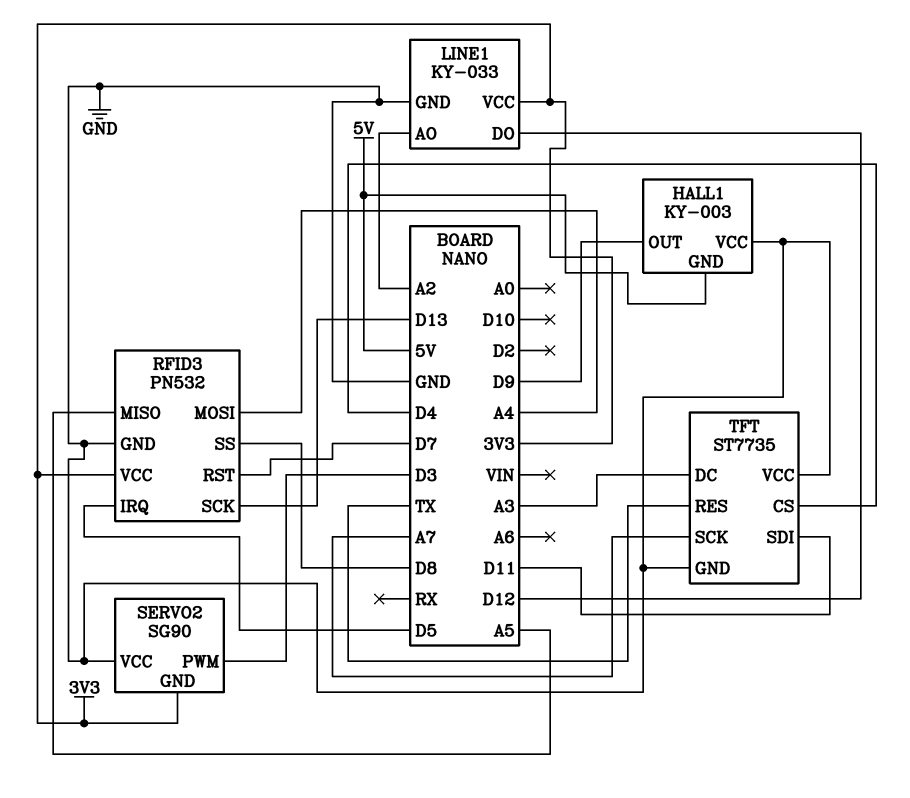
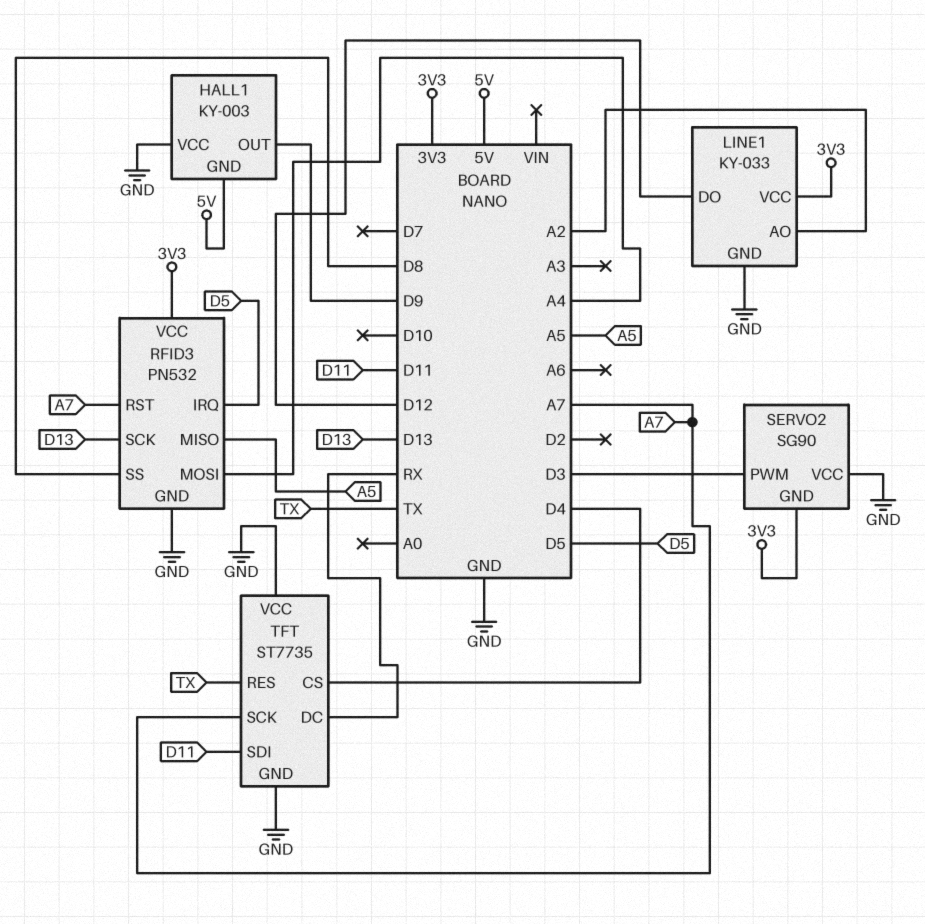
RFID3 pin RST: D7 -> A7
TFT pin DC: A3 -> RX

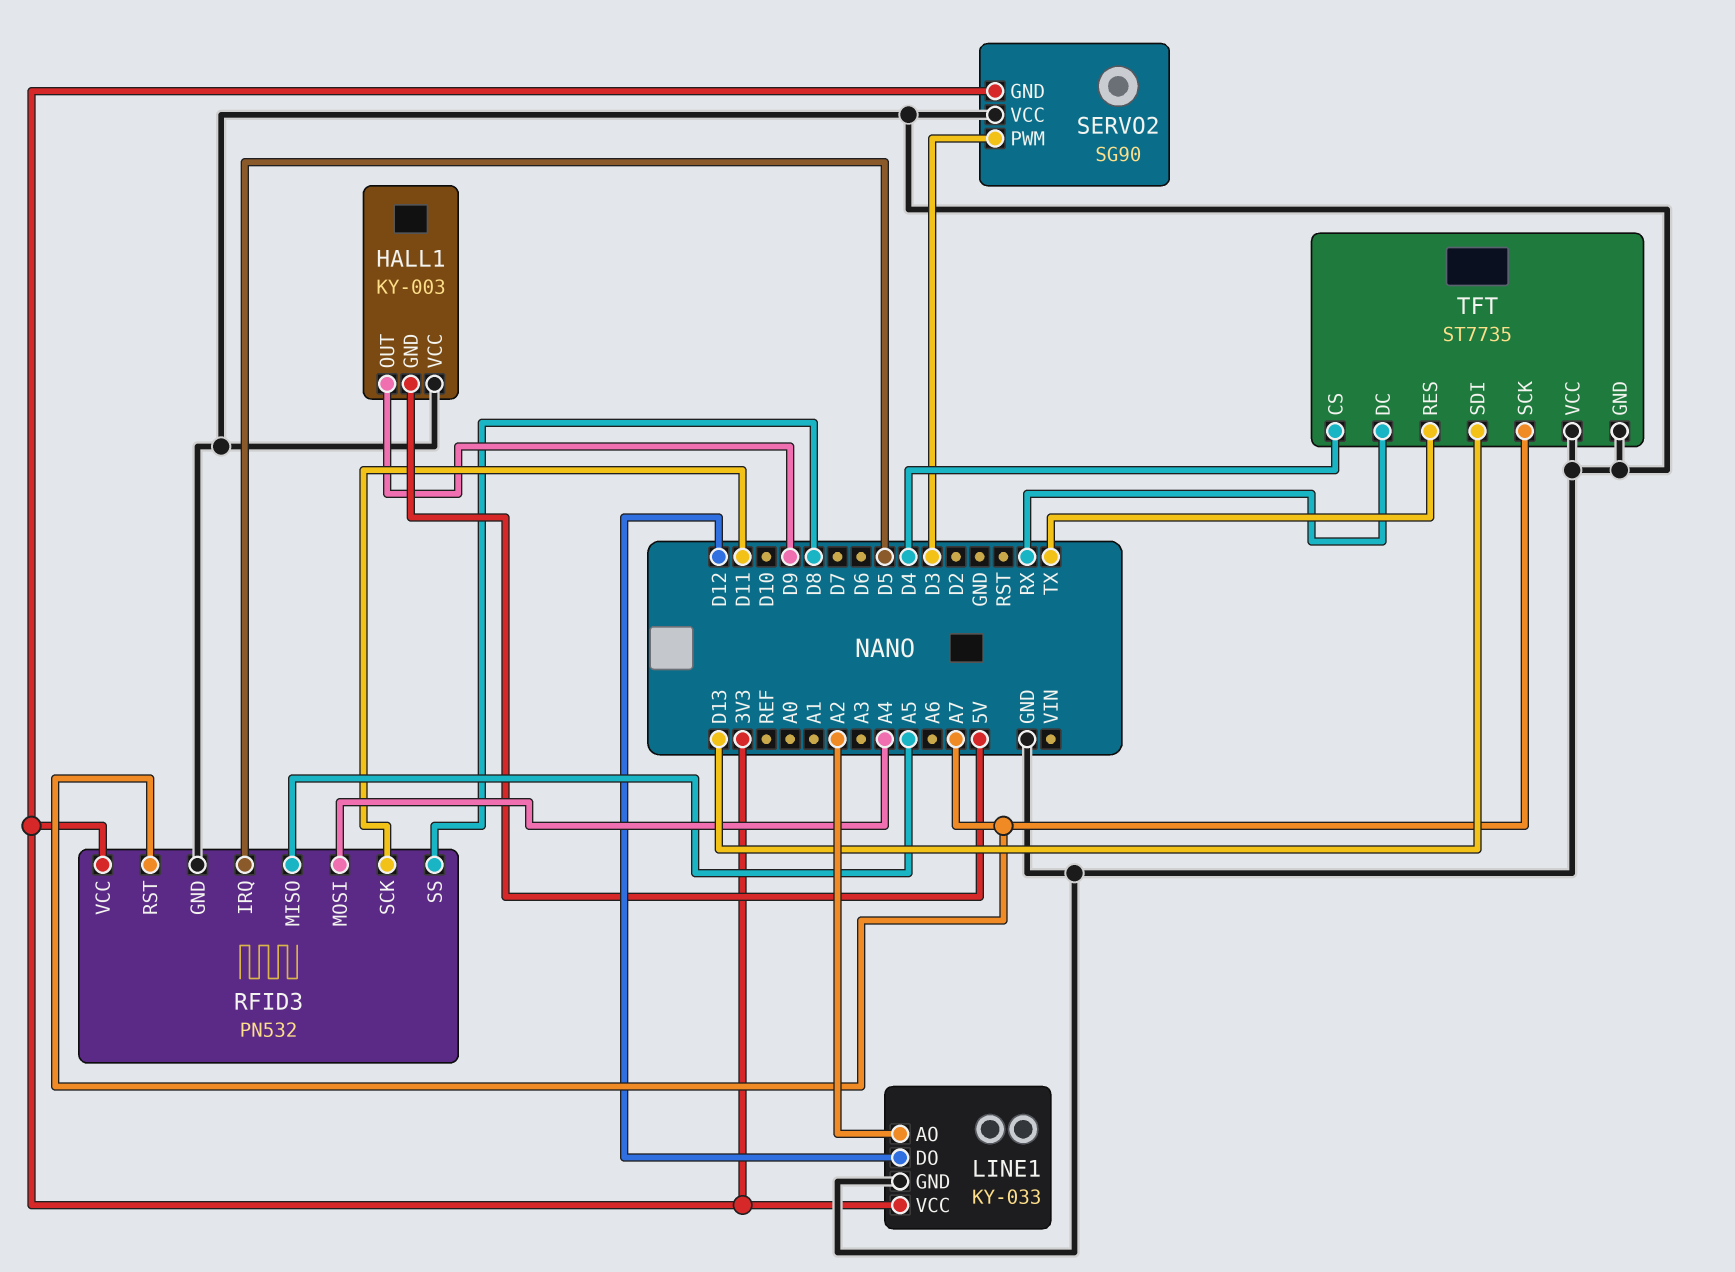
RFID3 pin SCK: D13 -> D11
TFT pin SDI: D11 -> D13

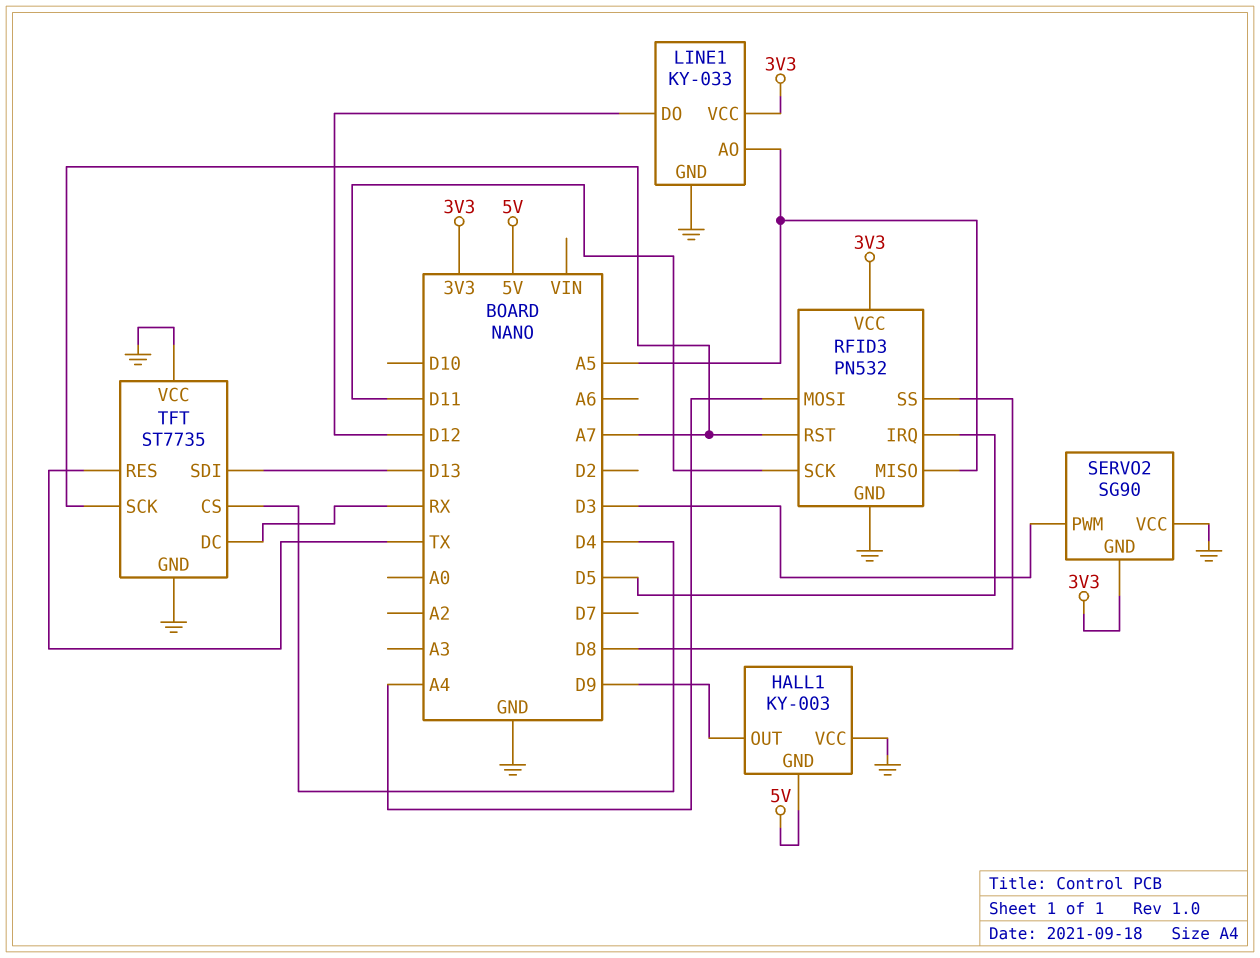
LINE1 pin AO: A2 -> A5

